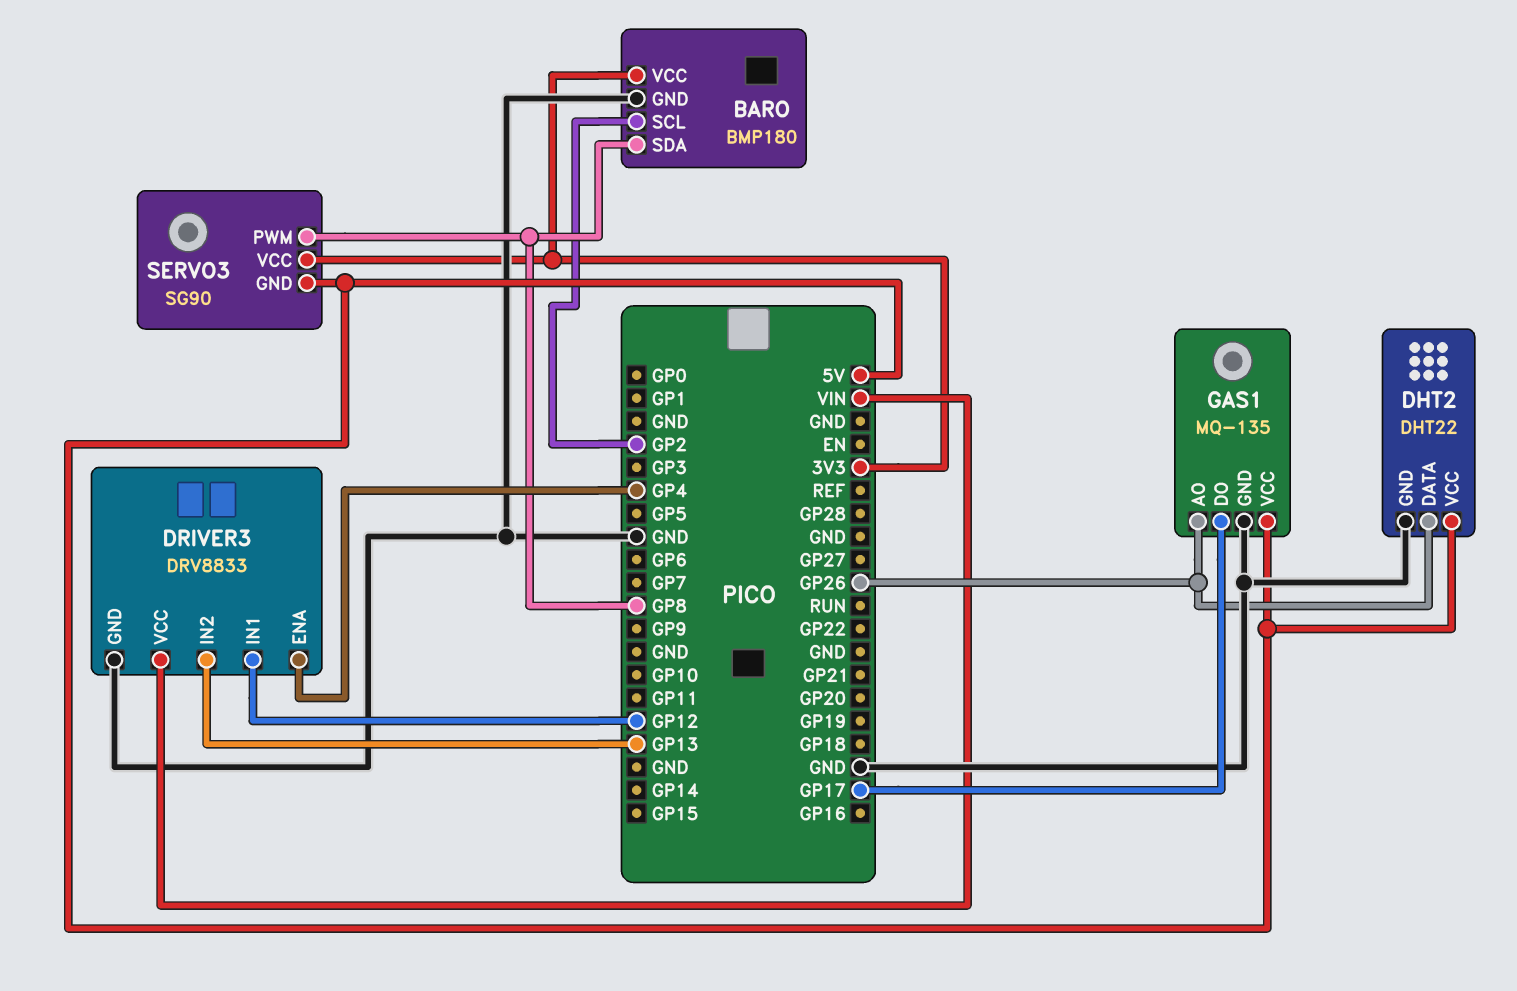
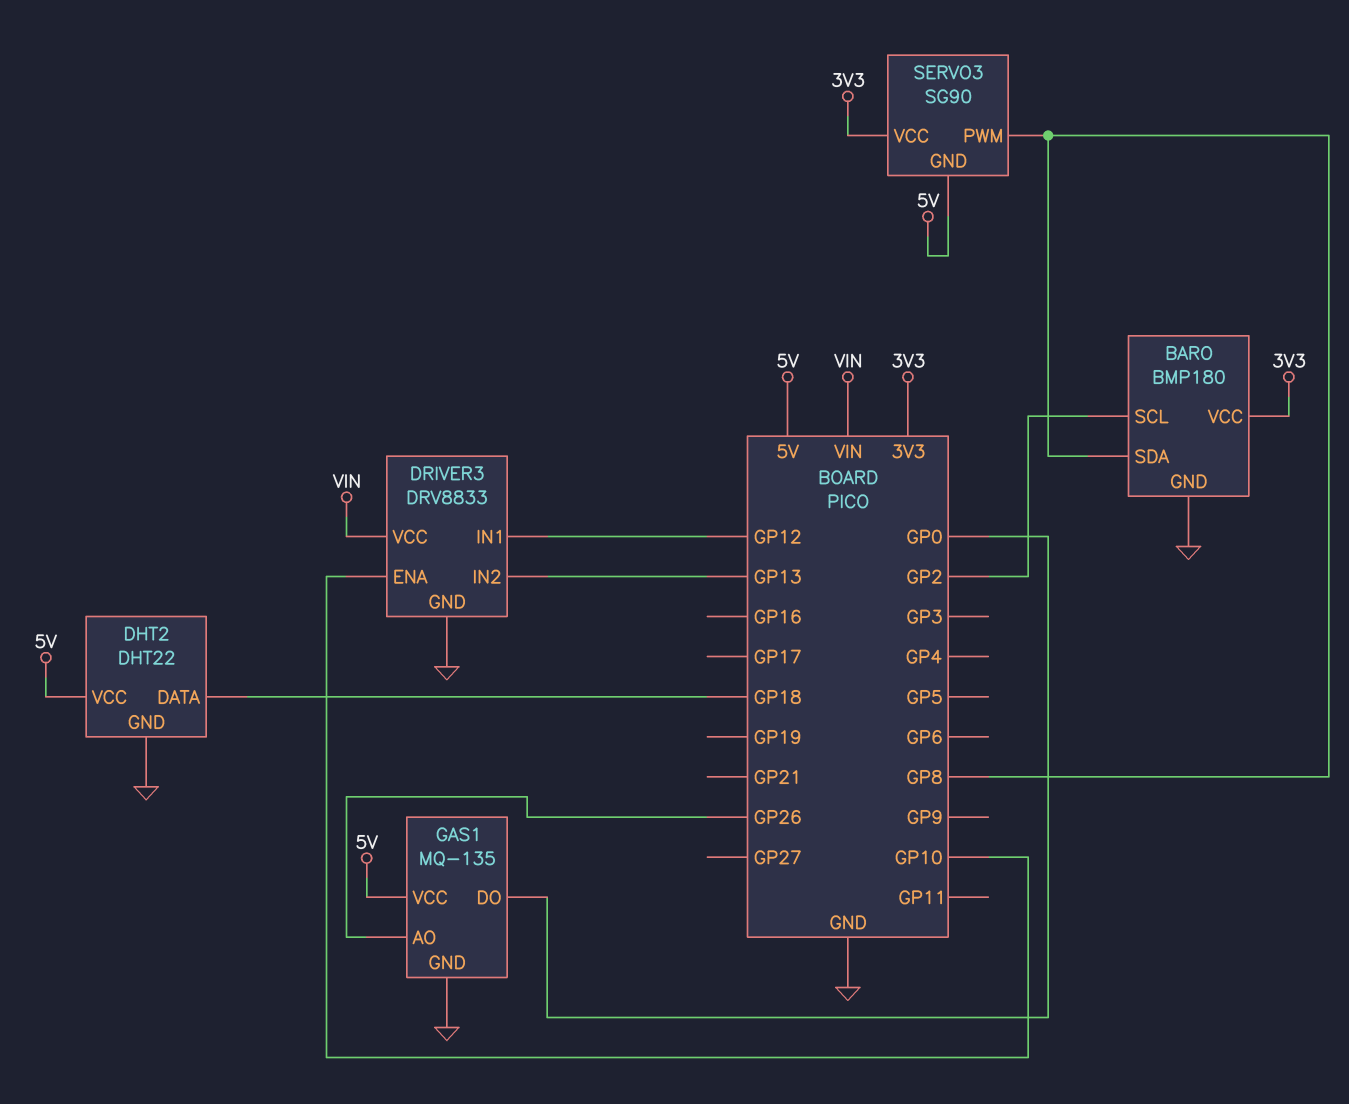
DHT2 pin DATA: GP26 -> GP18
DRIVER3 pin ENA: GP4 -> GP10
GAS1 pin DO: GP17 -> GP0

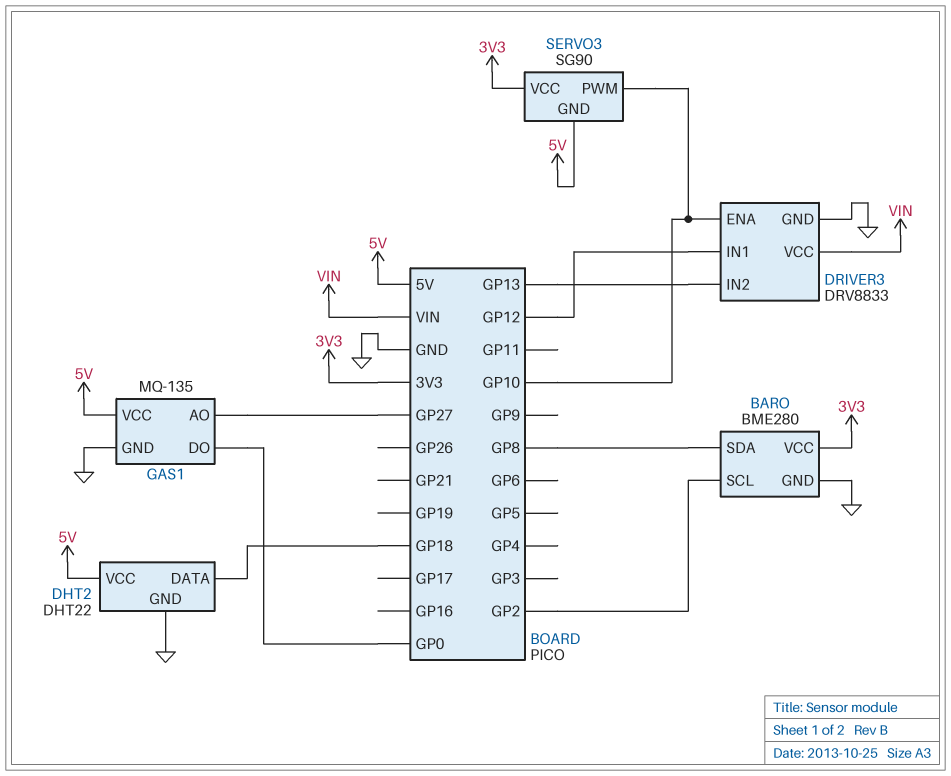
BARO: BMP180 -> BME280
GAS1 pin AO: GP26 -> GP27
SERVO3 pin PWM: GP8 -> GP10

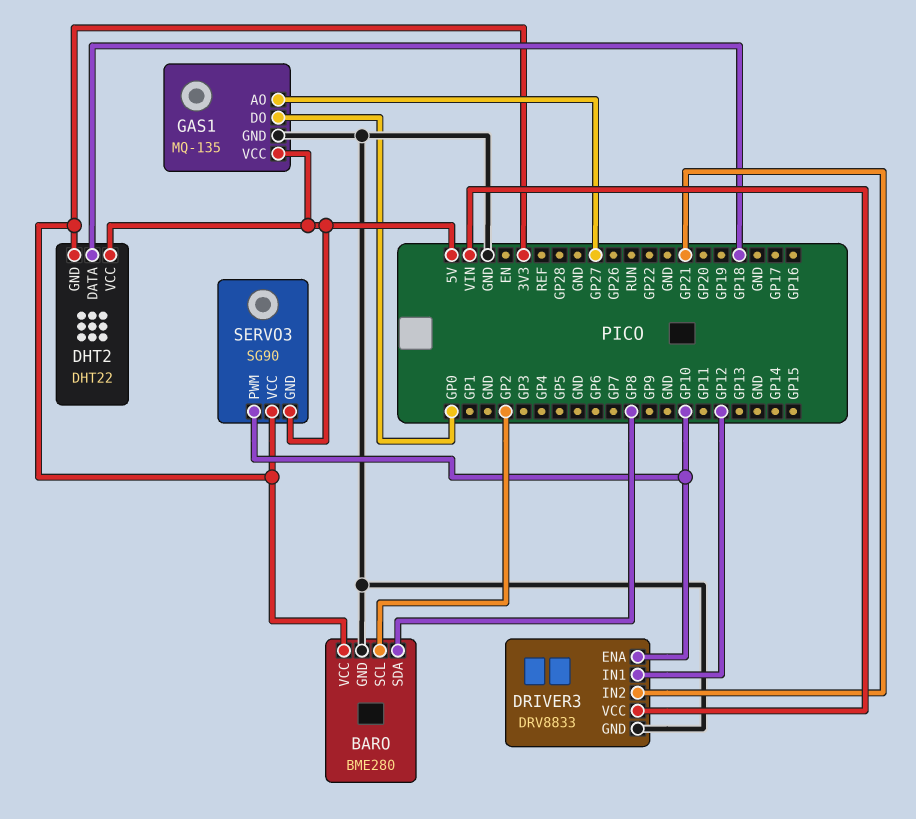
DHT2 pin GND: GND -> 3V3
DRIVER3 pin IN2: GP13 -> GP21

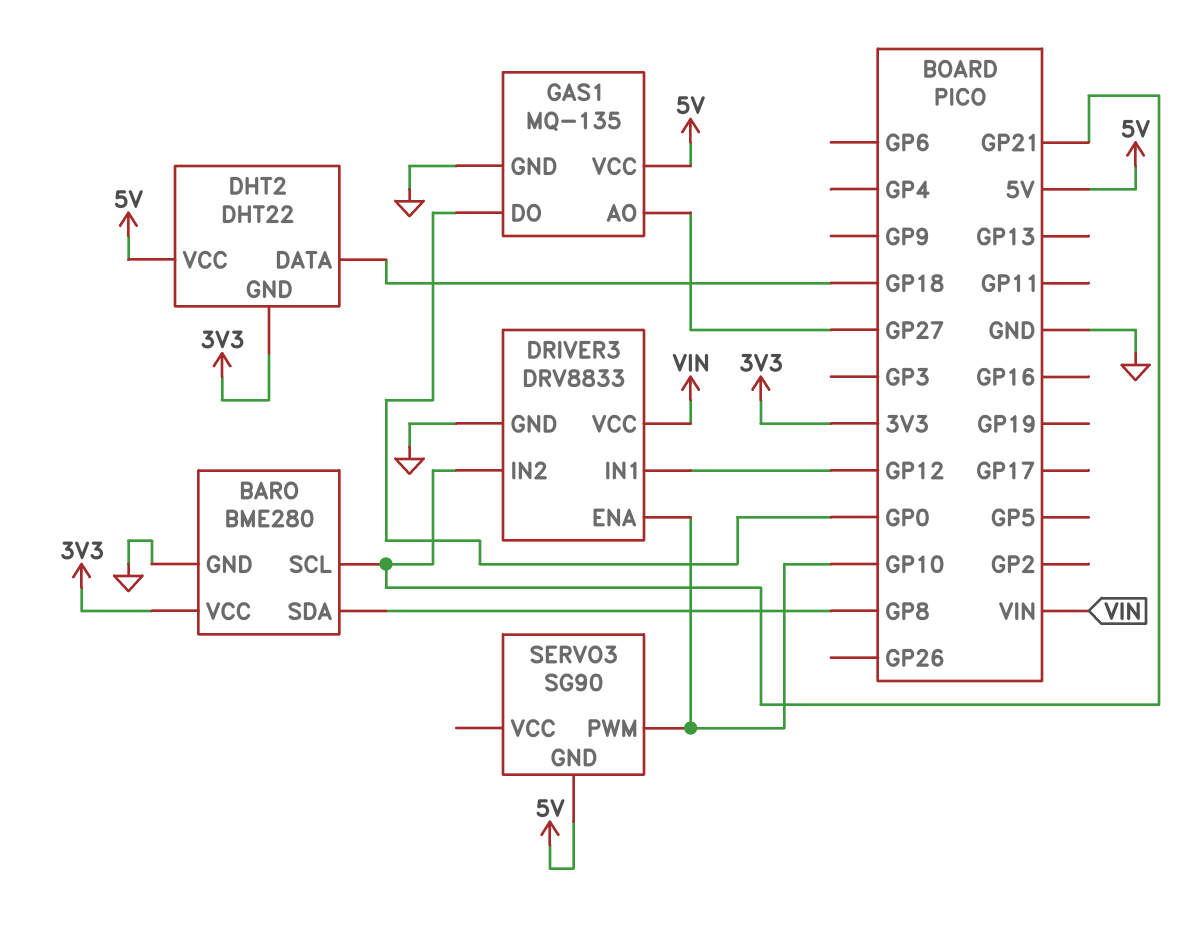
BARO pin SCL: GP2 -> GP21
SERVO3 pin VCC: 3V3 -> none

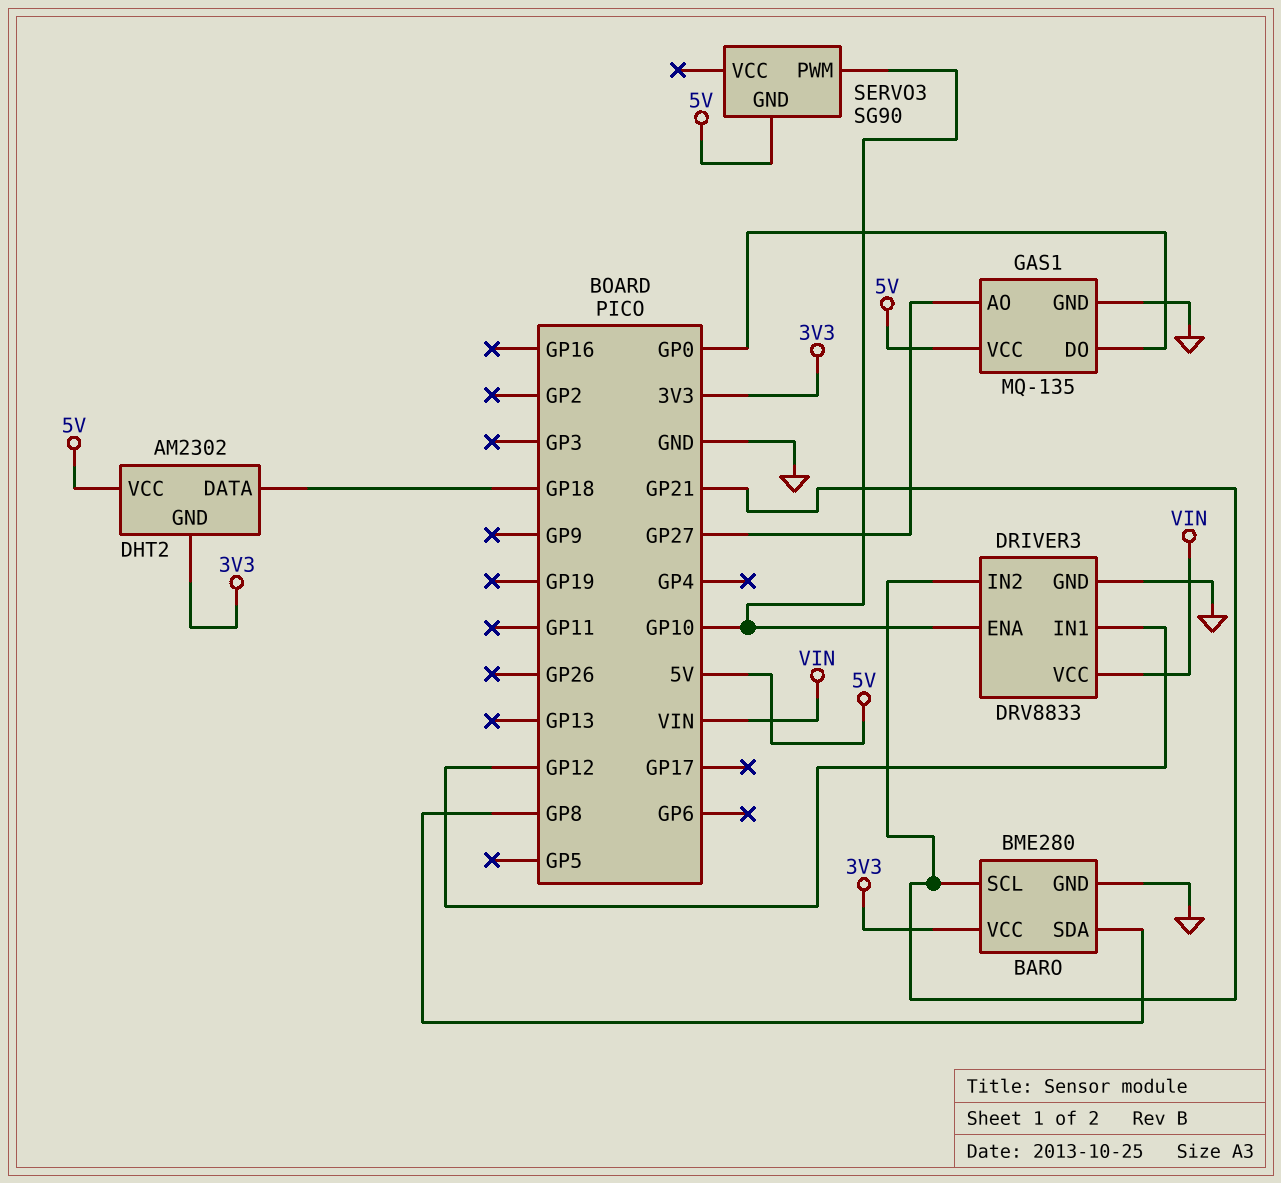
DHT2: DHT22 -> AM2302

